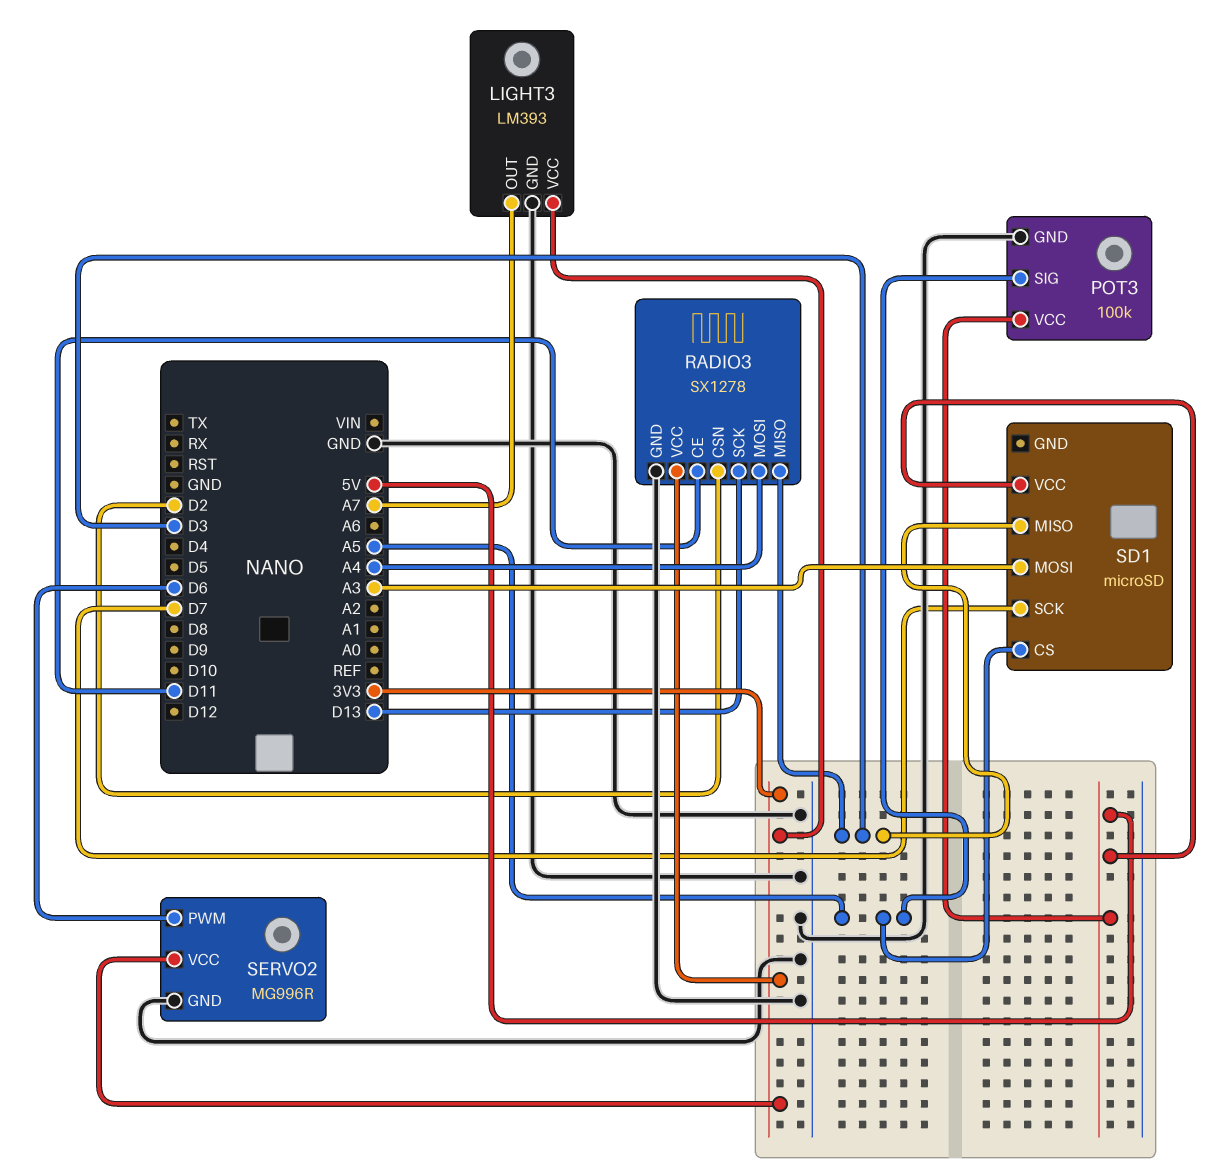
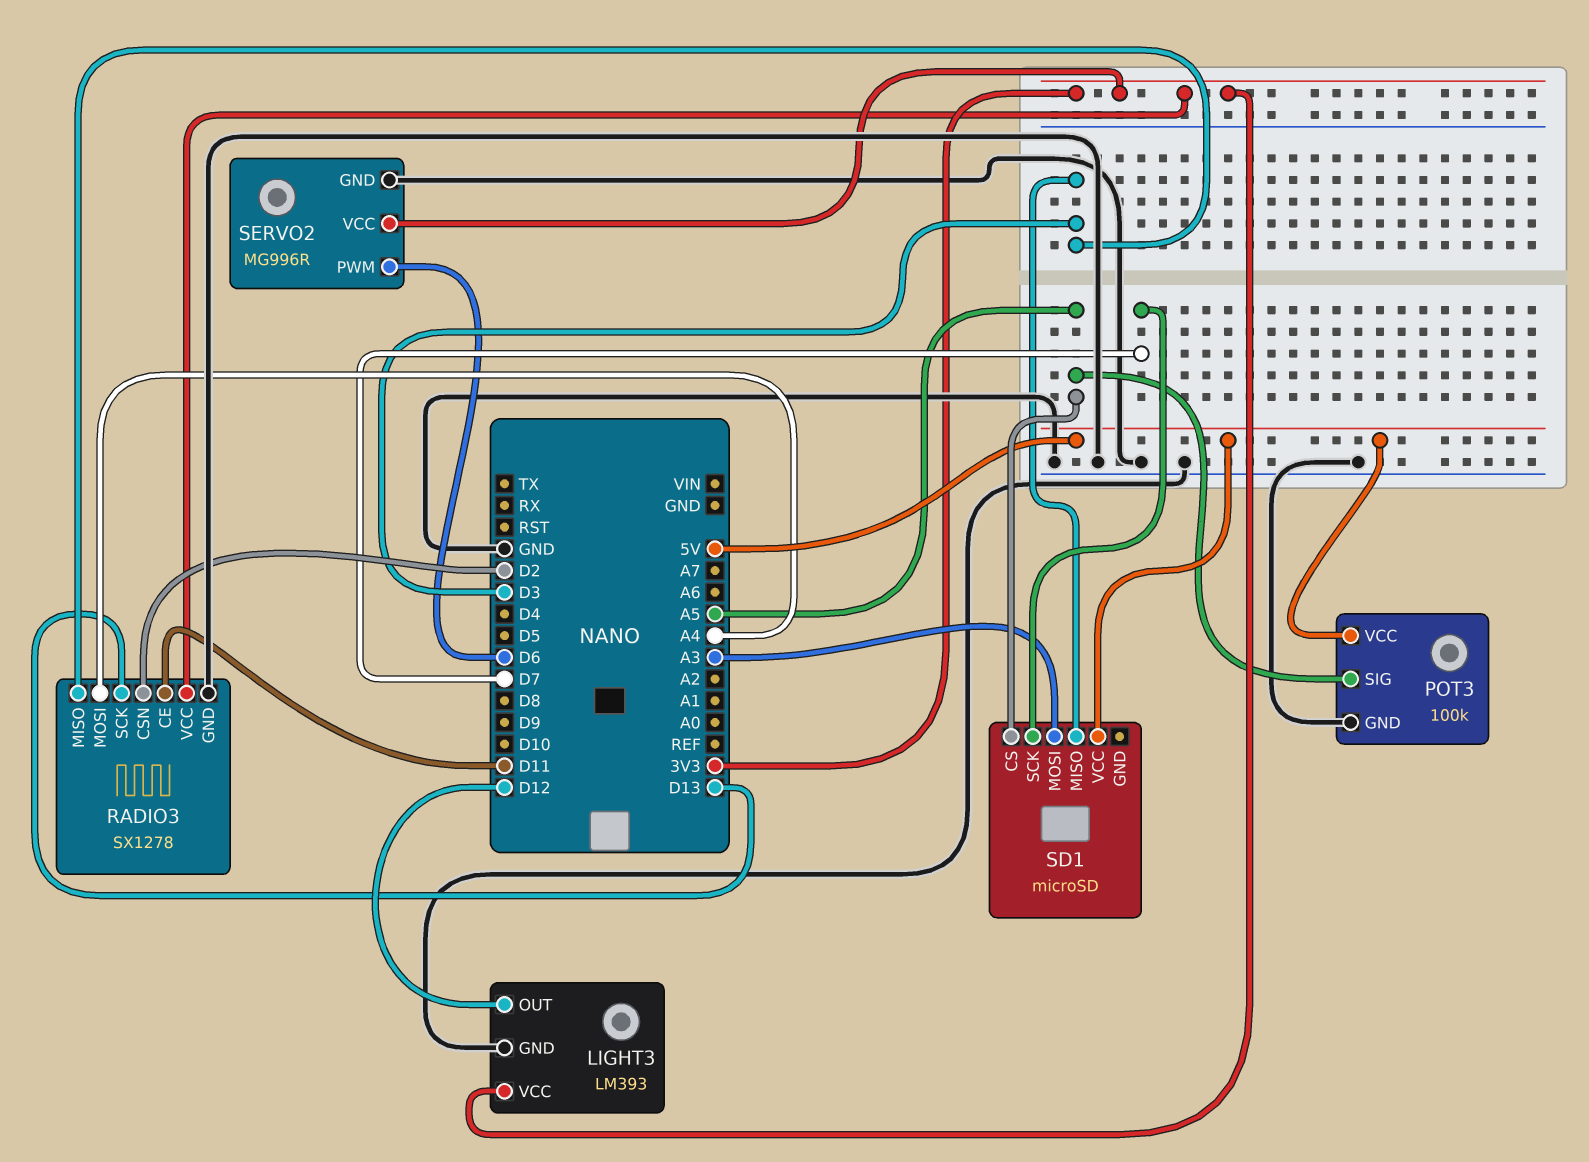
LIGHT3 pin OUT: A7 -> D12

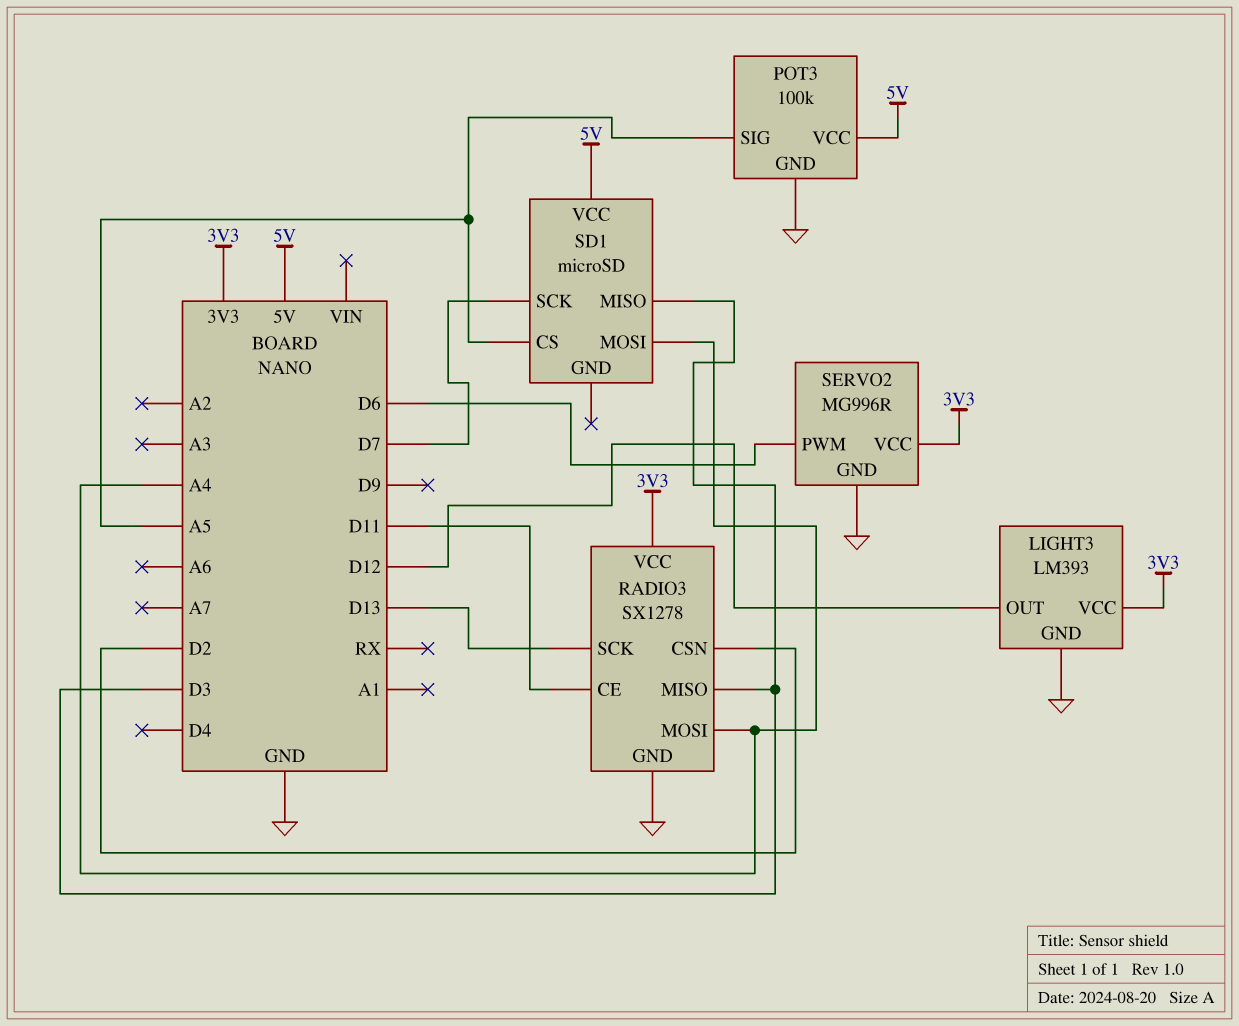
SD1 pin MOSI: A3 -> A4

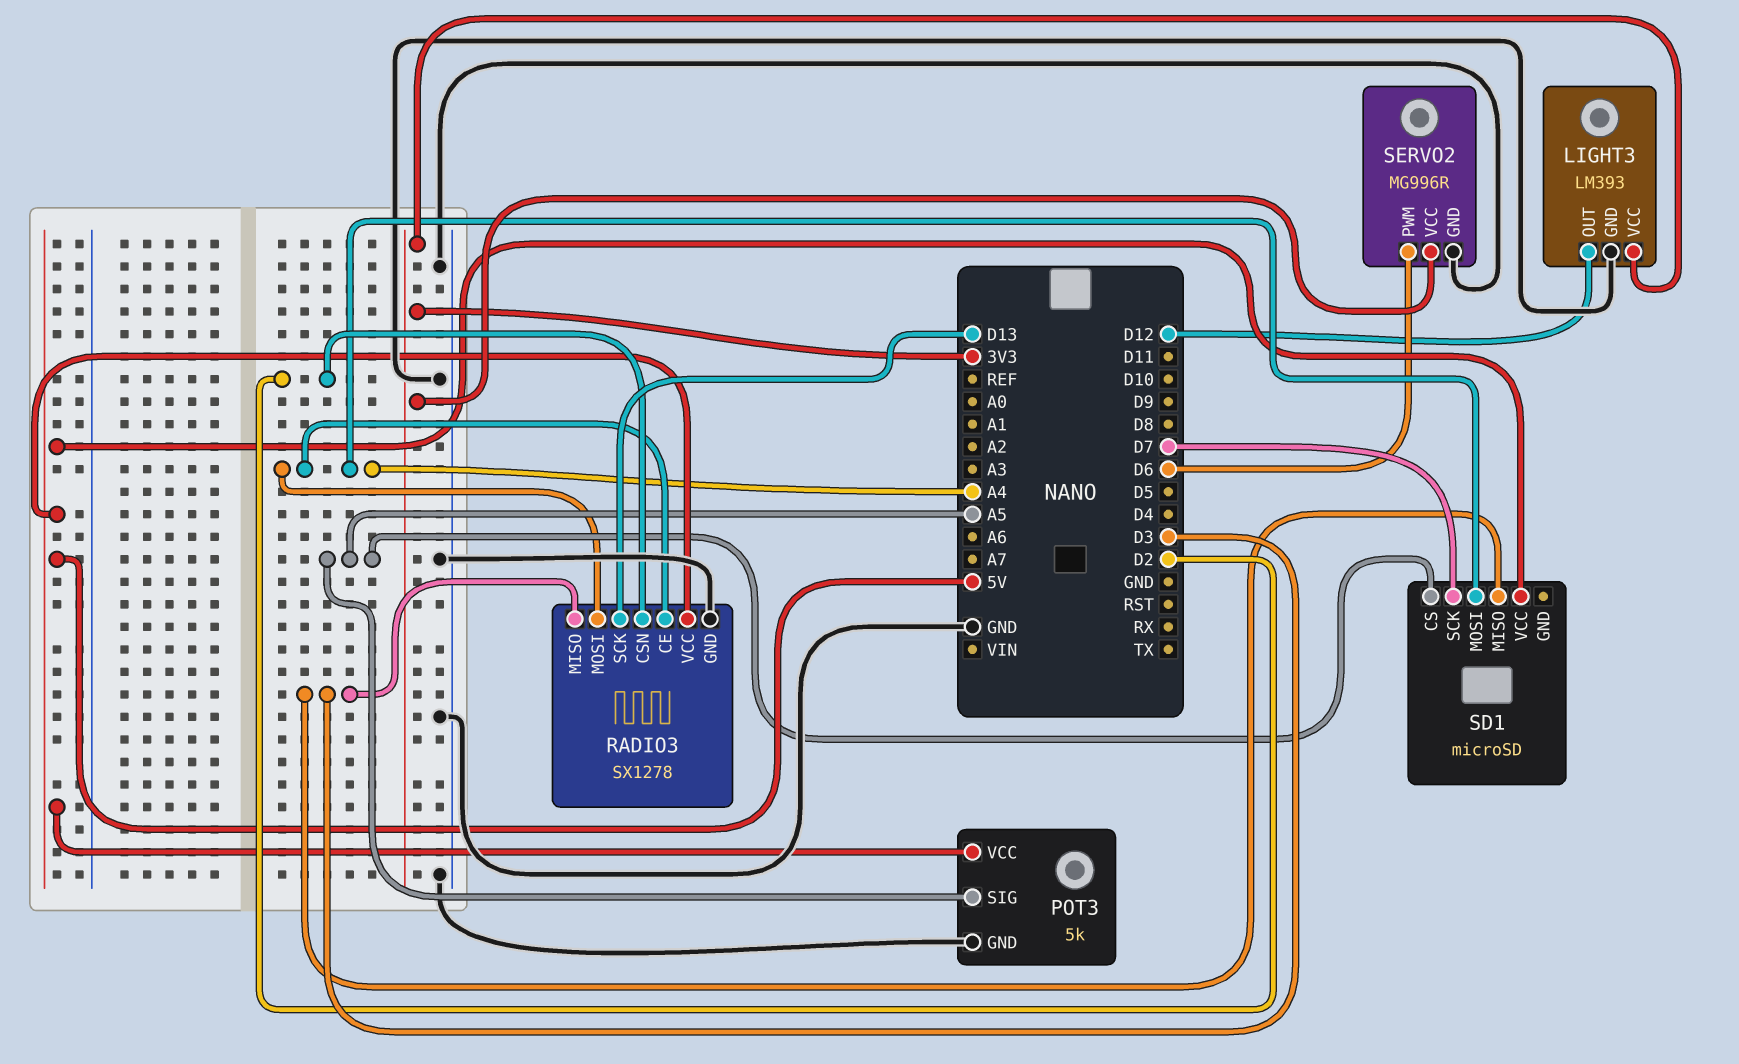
POT3: 100k -> 5k
RADIO3 pin CE: D11 -> A4
RADIO3 pin VCC: 3V3 -> 5V

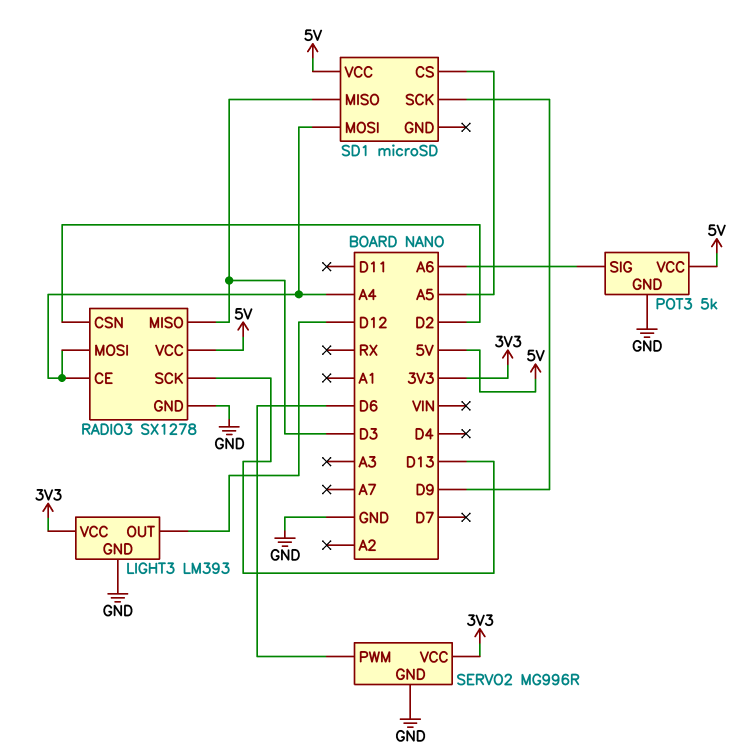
POT3 pin SIG: A5 -> A6
SD1 pin SCK: D7 -> D9

